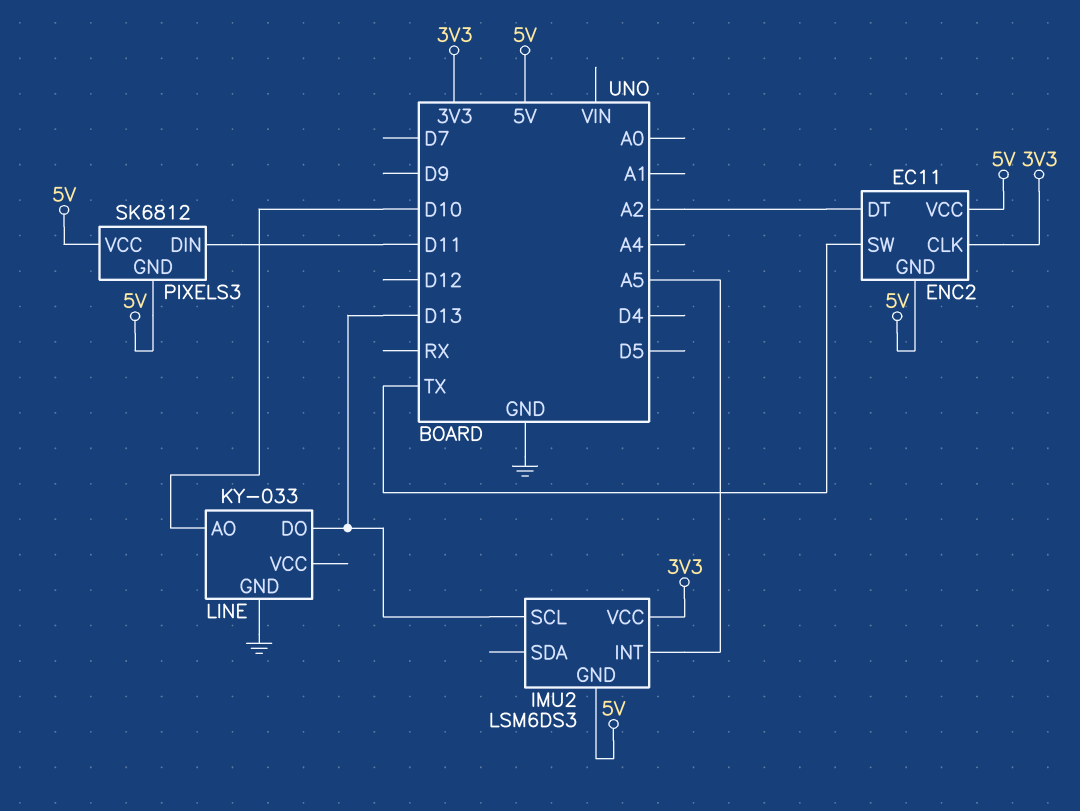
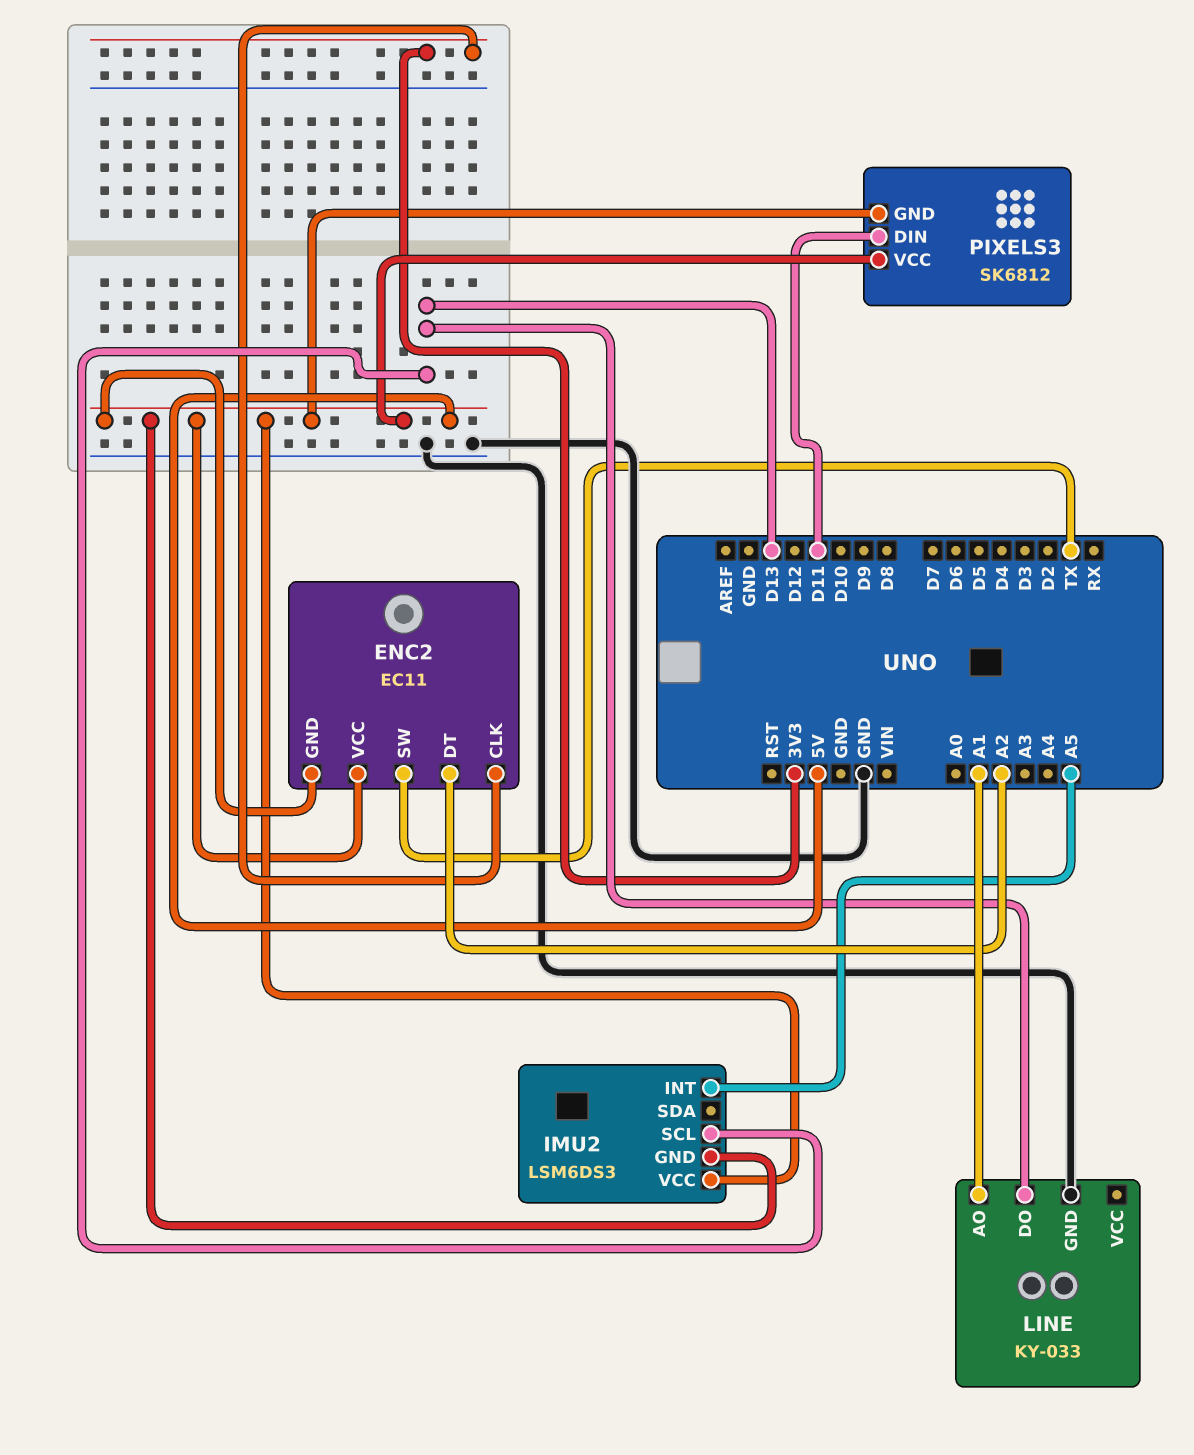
IMU2 pin VCC: 3V3 -> 5V
LINE pin AO: D10 -> A1

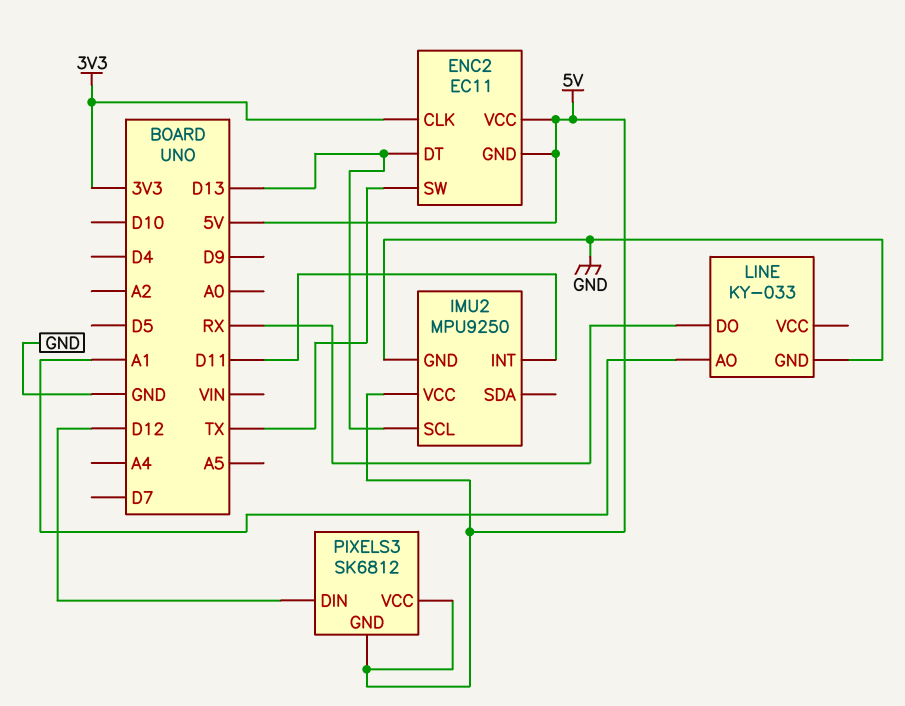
ENC2 pin DT: A2 -> D13
IMU2: LSM6DS3 -> MPU9250
IMU2 pin GND: 5V -> GND
IMU2 pin INT: A5 -> D11
LINE pin DO: D13 -> RX
PIXELS3 pin DIN: D11 -> D12

